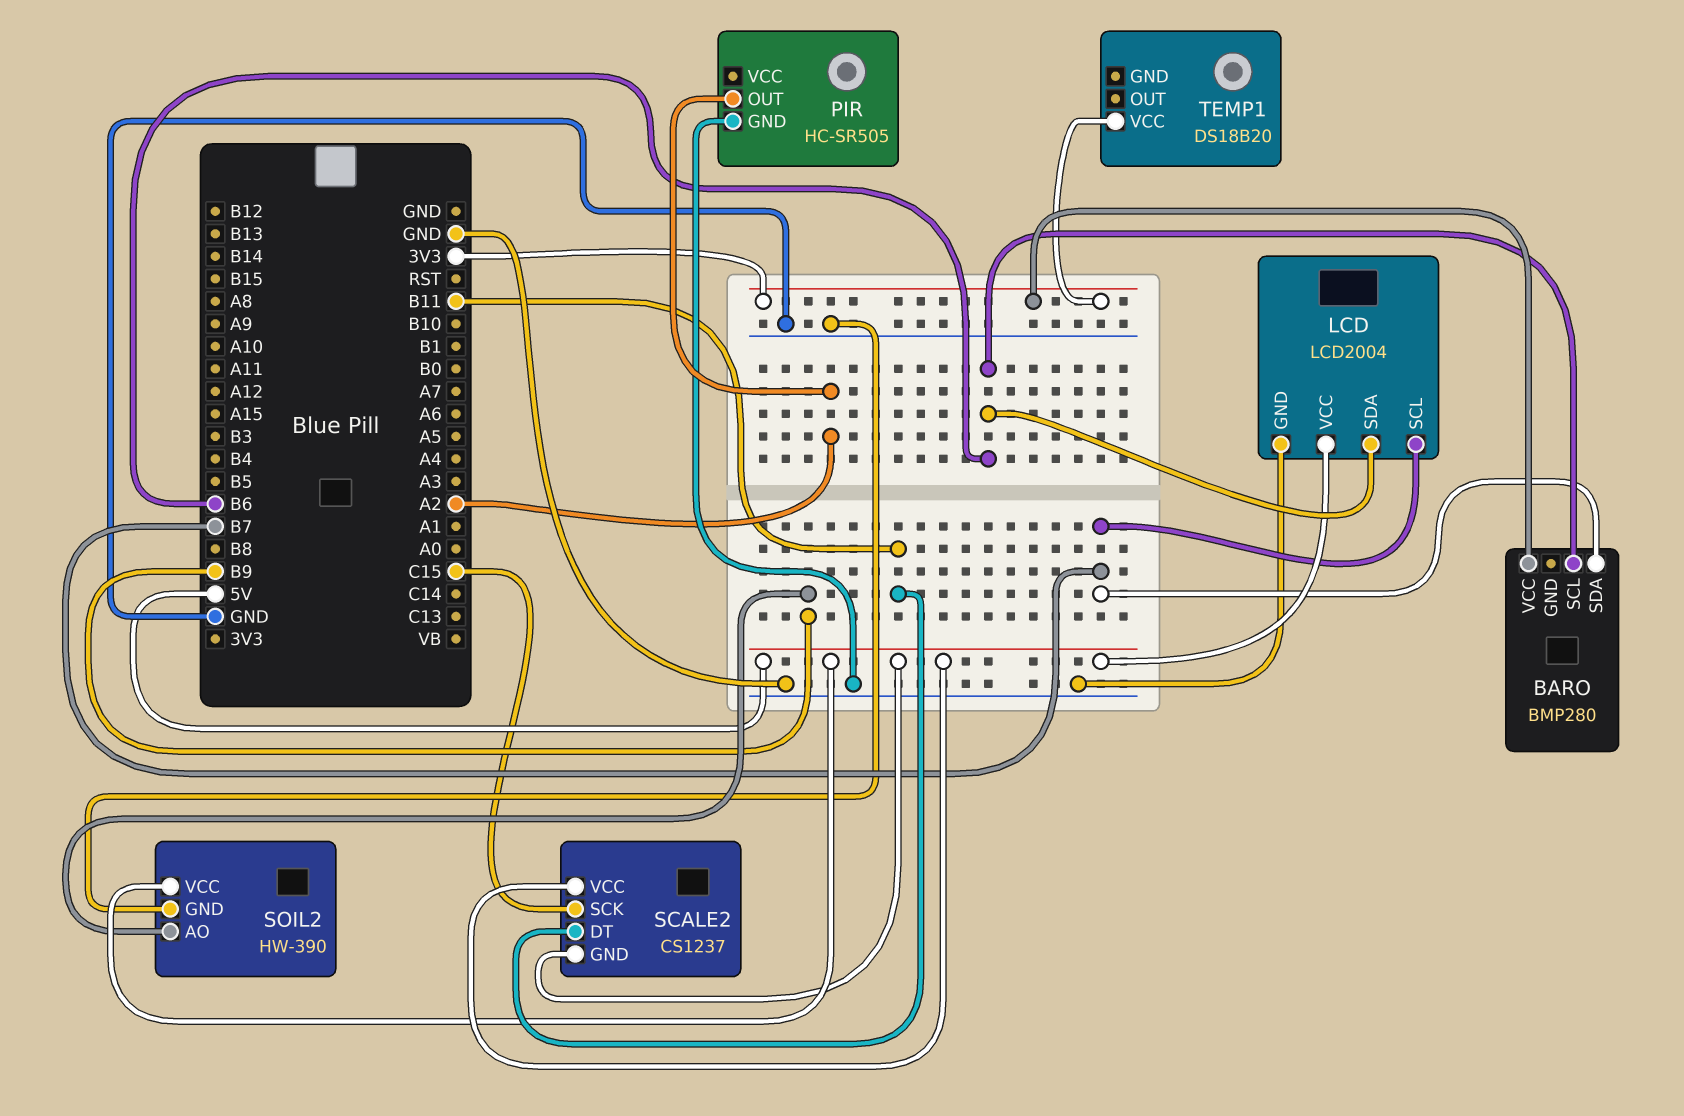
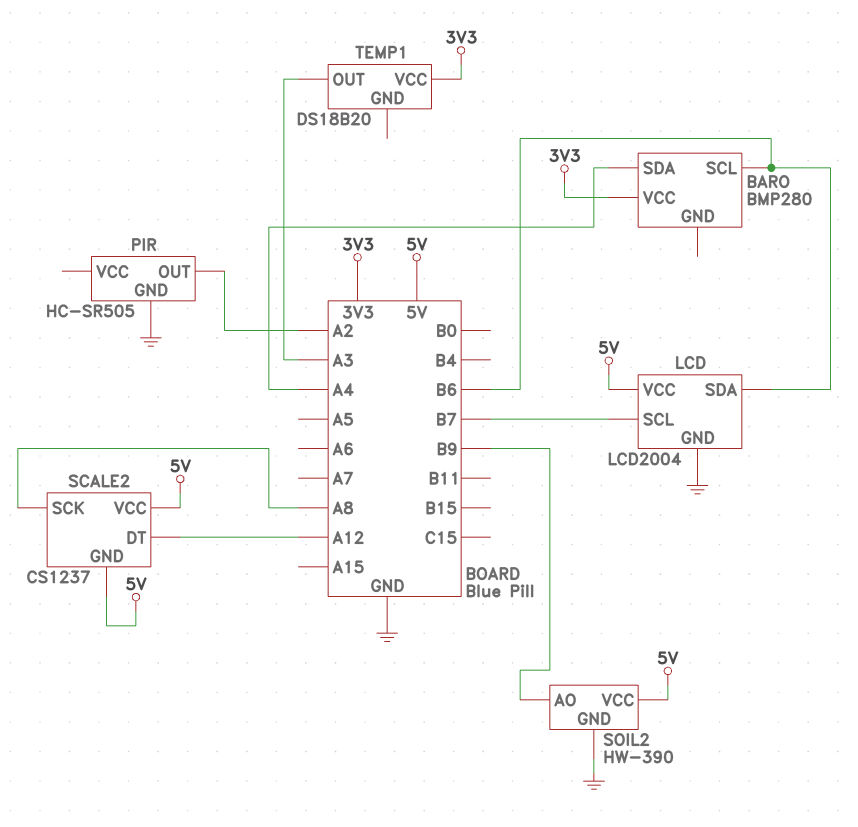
BARO pin SDA: B7 -> A4
SCALE2 pin DT: B11 -> A12
SCALE2 pin SCK: C15 -> A8
TEMP1 pin OUT: none -> A3

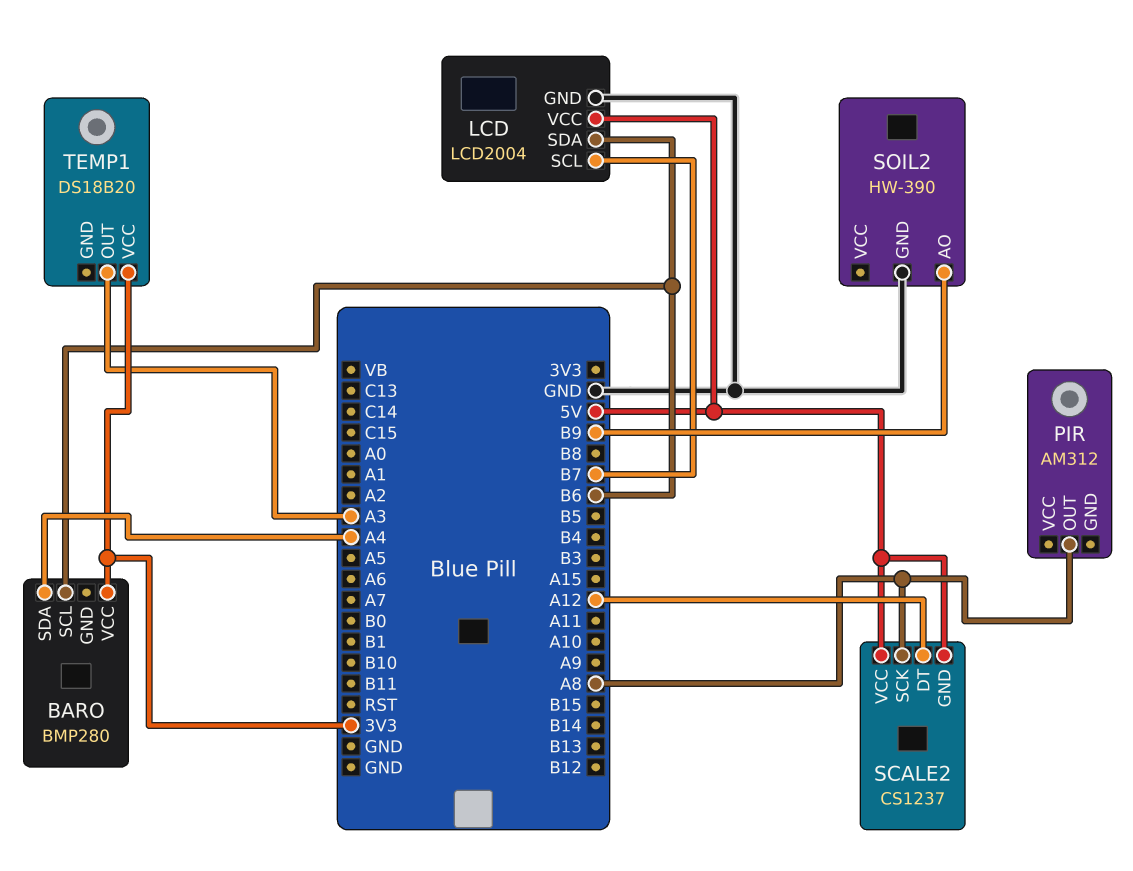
PIR: HC-SR505 -> AM312
PIR pin GND: GND -> none
PIR pin OUT: A2 -> A8
SOIL2 pin VCC: 5V -> none

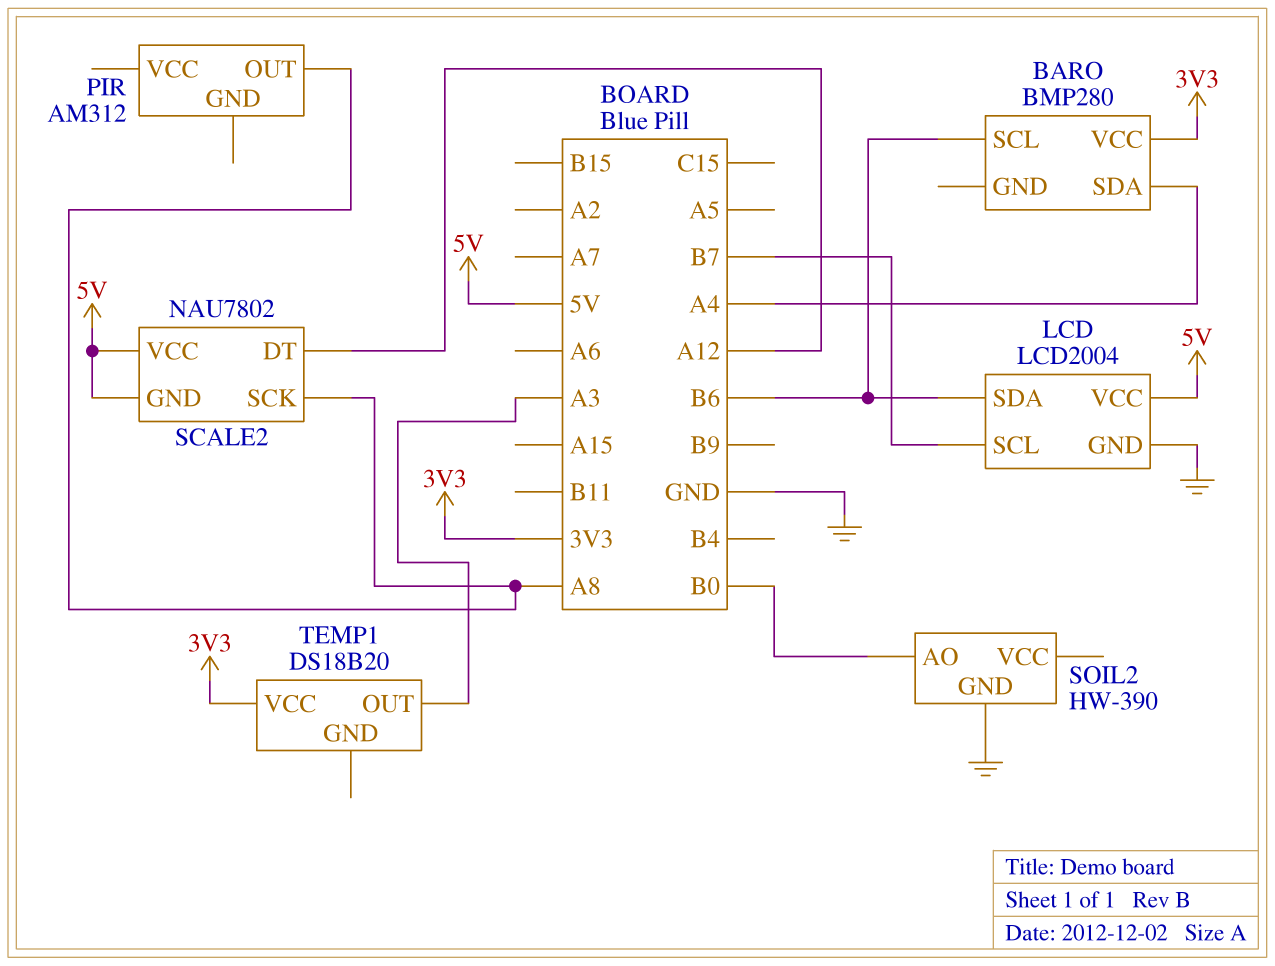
SCALE2: CS1237 -> NAU7802
SOIL2 pin AO: B9 -> B0

